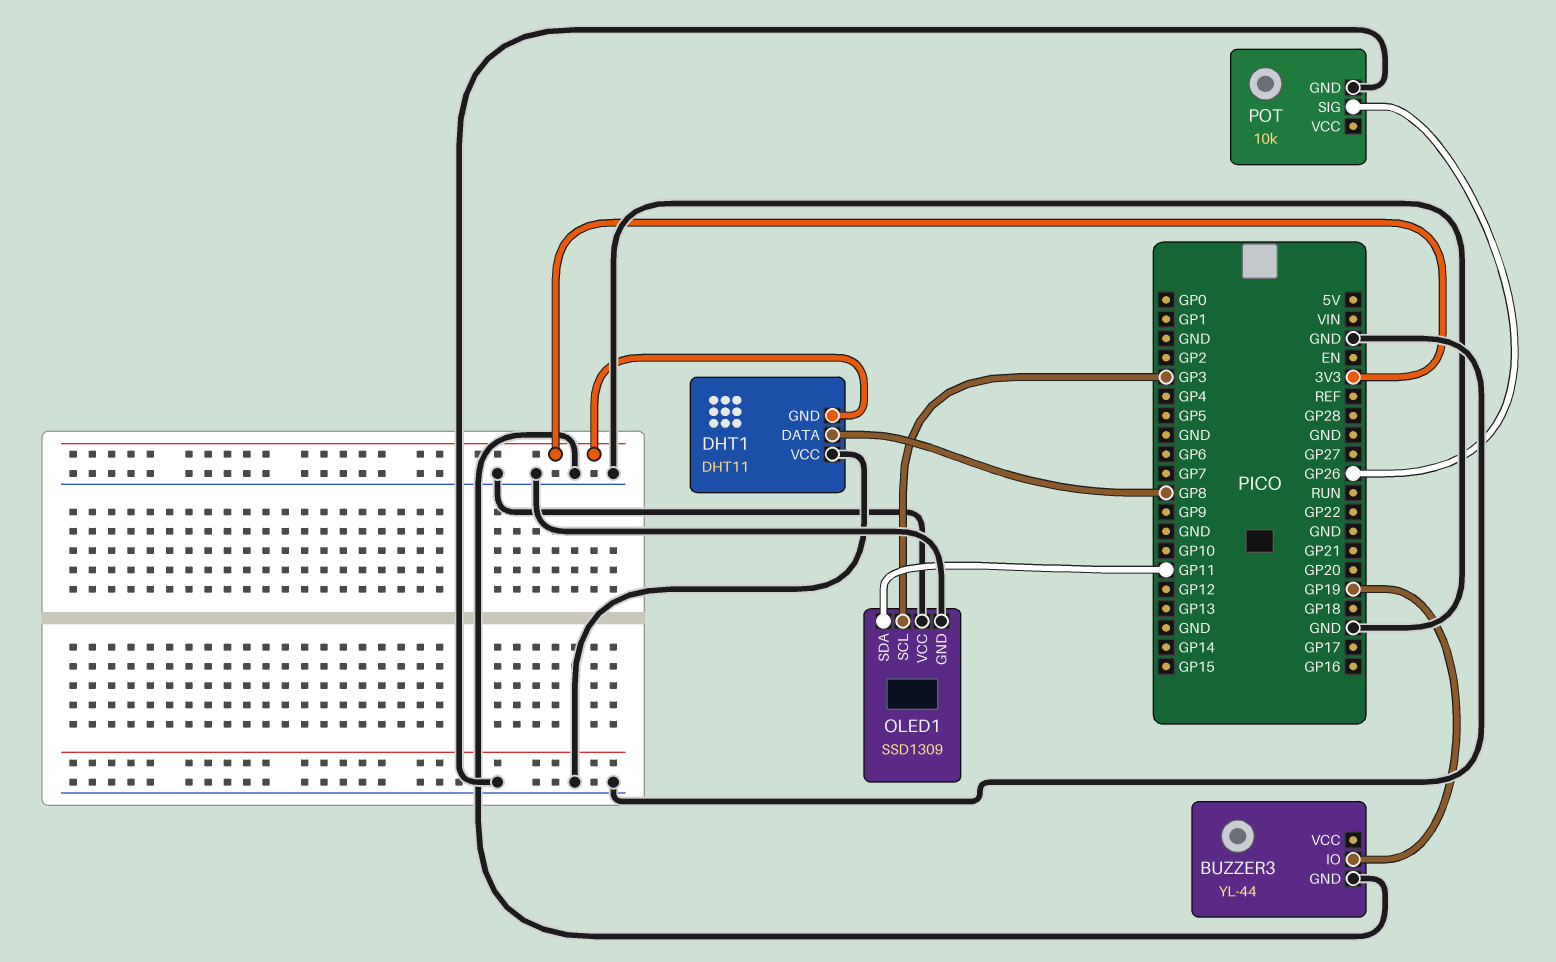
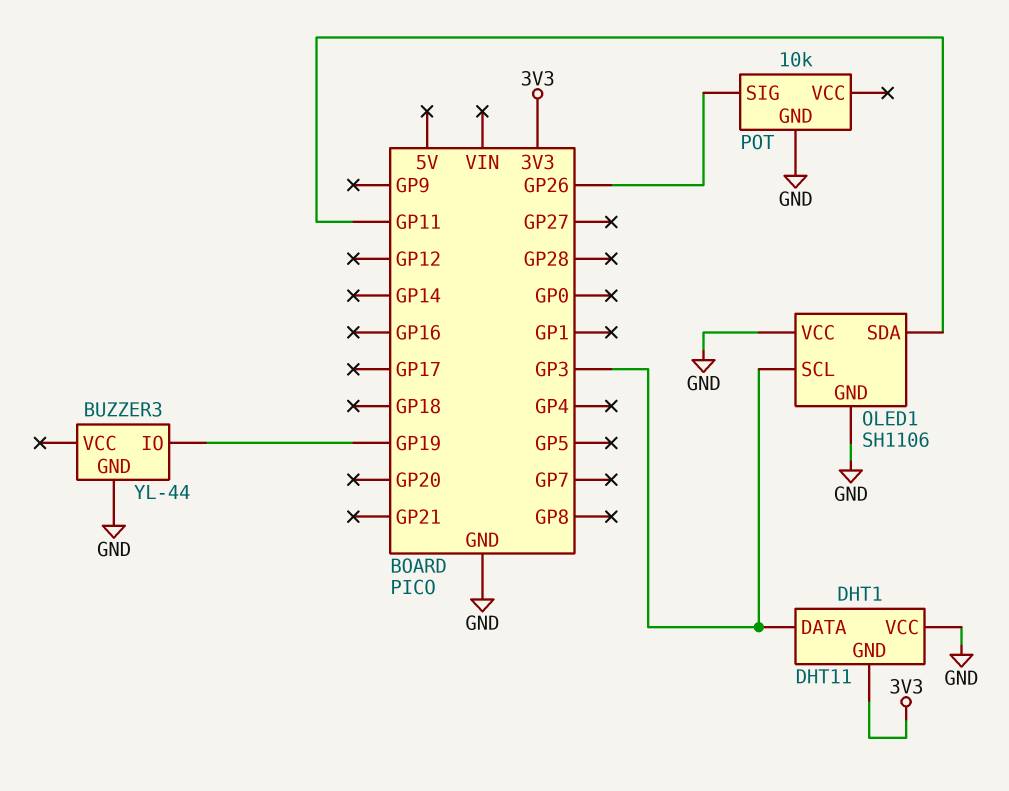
DHT1 pin DATA: GP8 -> GP3
OLED1: SSD1309 -> SH1106

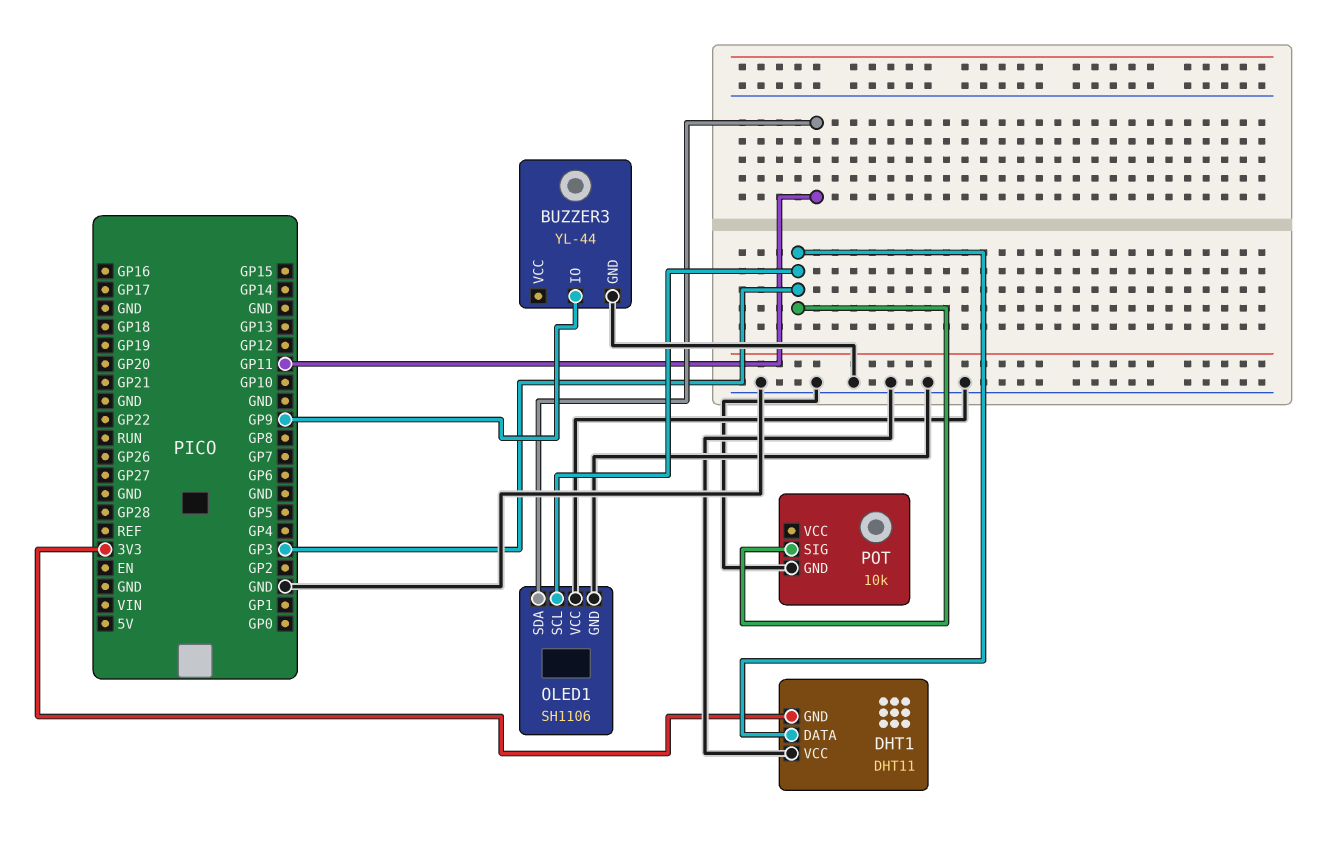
BUZZER3 pin IO: GP19 -> GP9
POT pin SIG: GP26 -> GP3

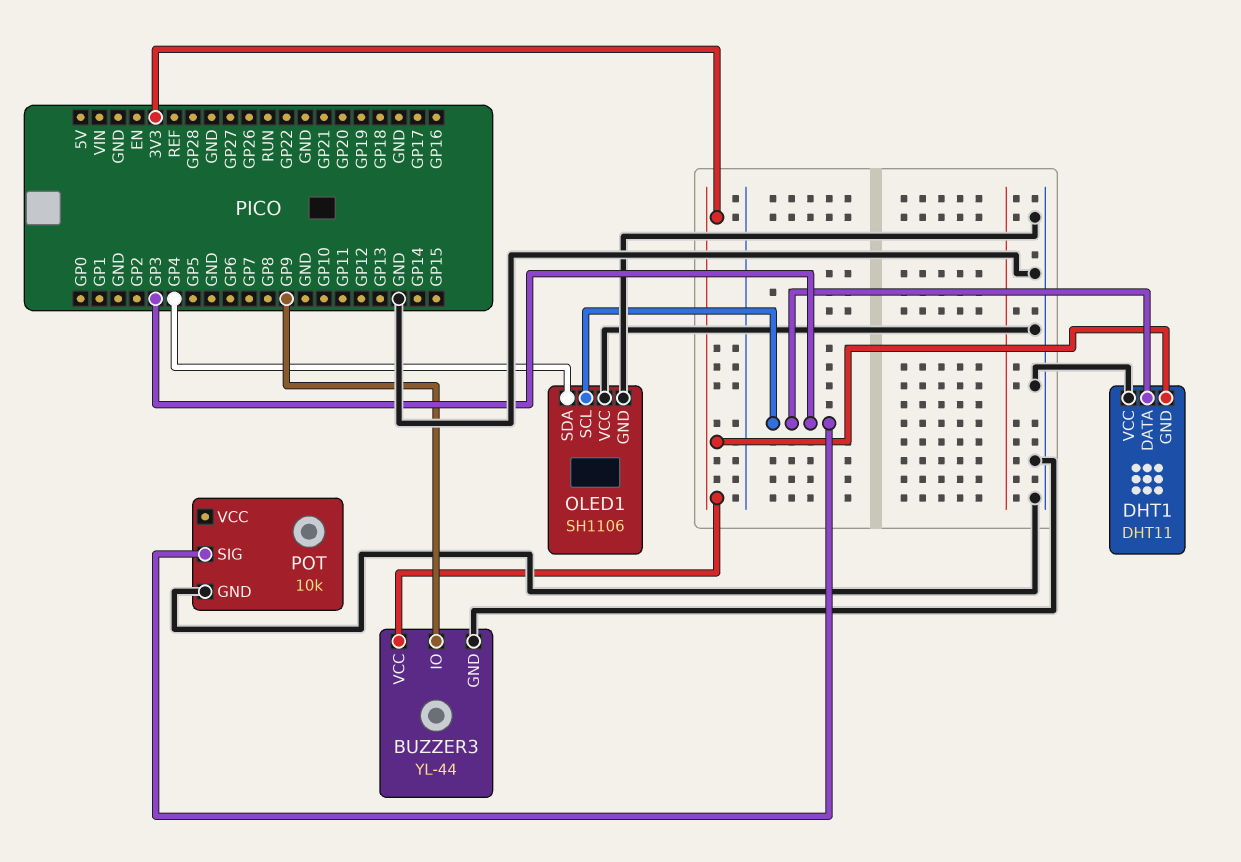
BUZZER3 pin VCC: none -> 3V3
OLED1 pin SDA: GP11 -> GP4

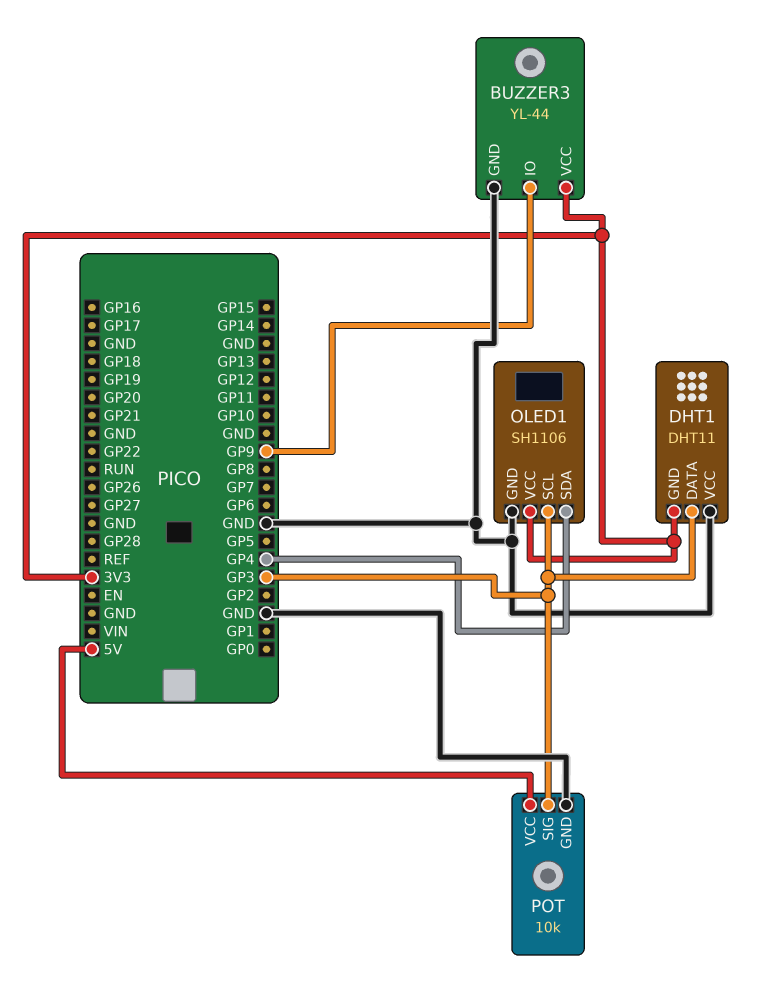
OLED1 pin VCC: GND -> 3V3
POT pin VCC: none -> 5V

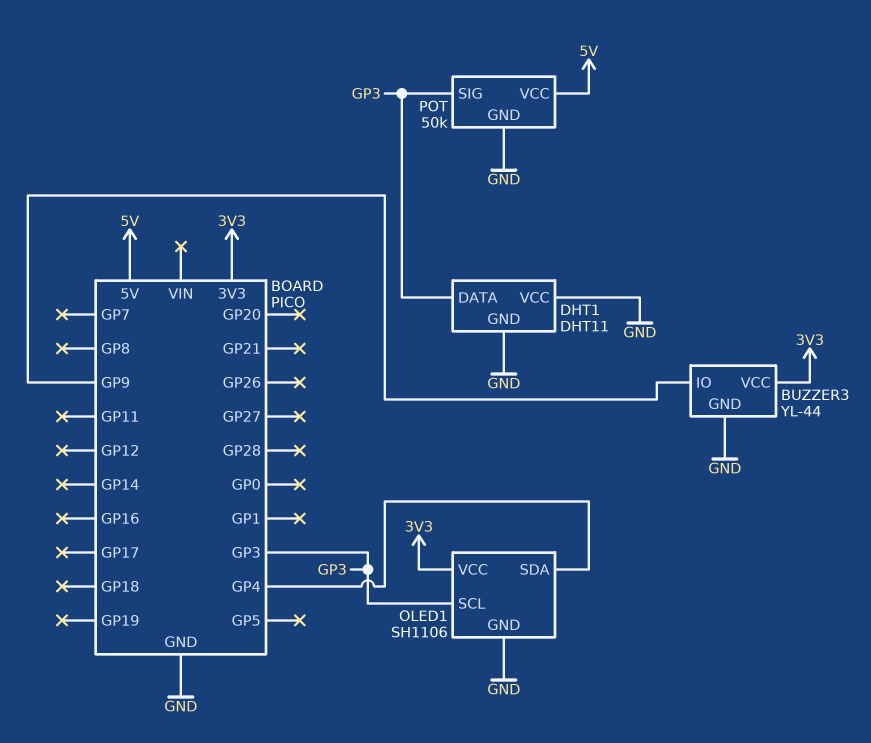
DHT1 pin GND: 3V3 -> GND
POT: 10k -> 50k

